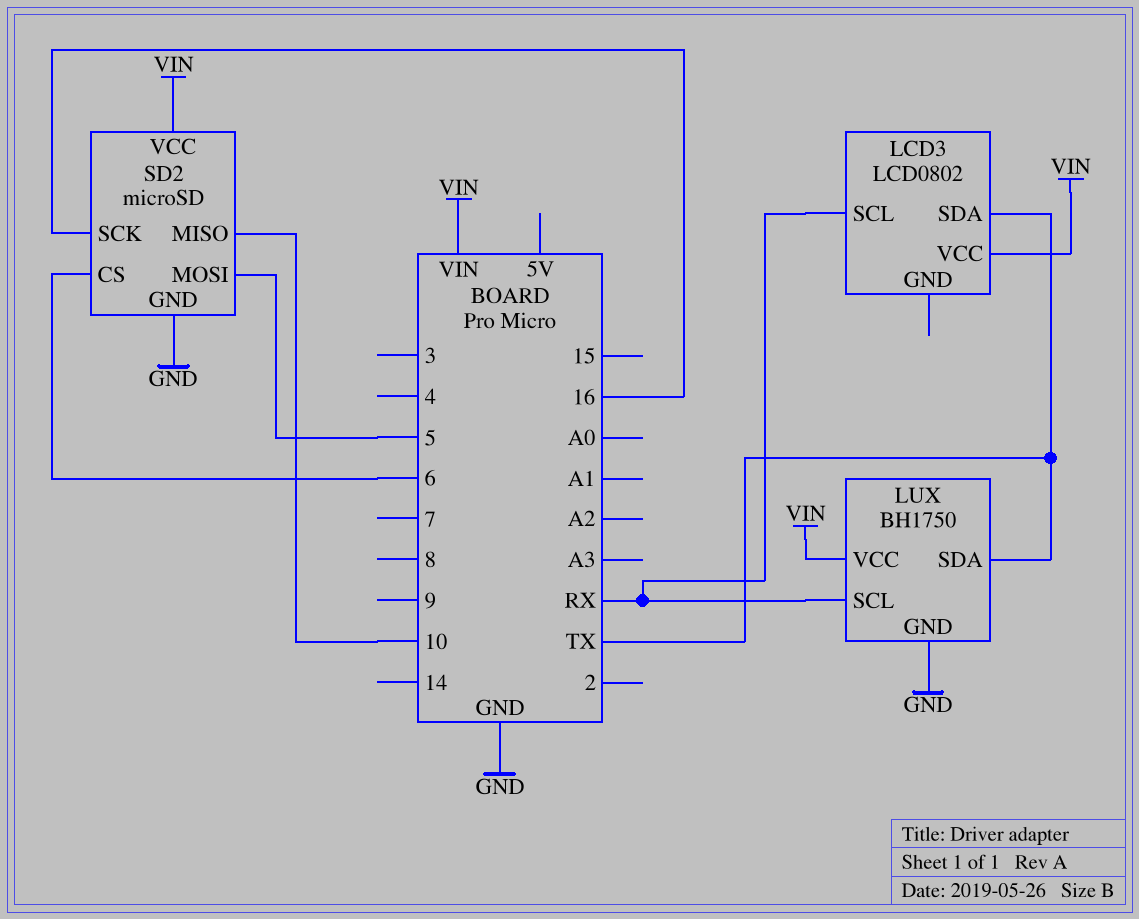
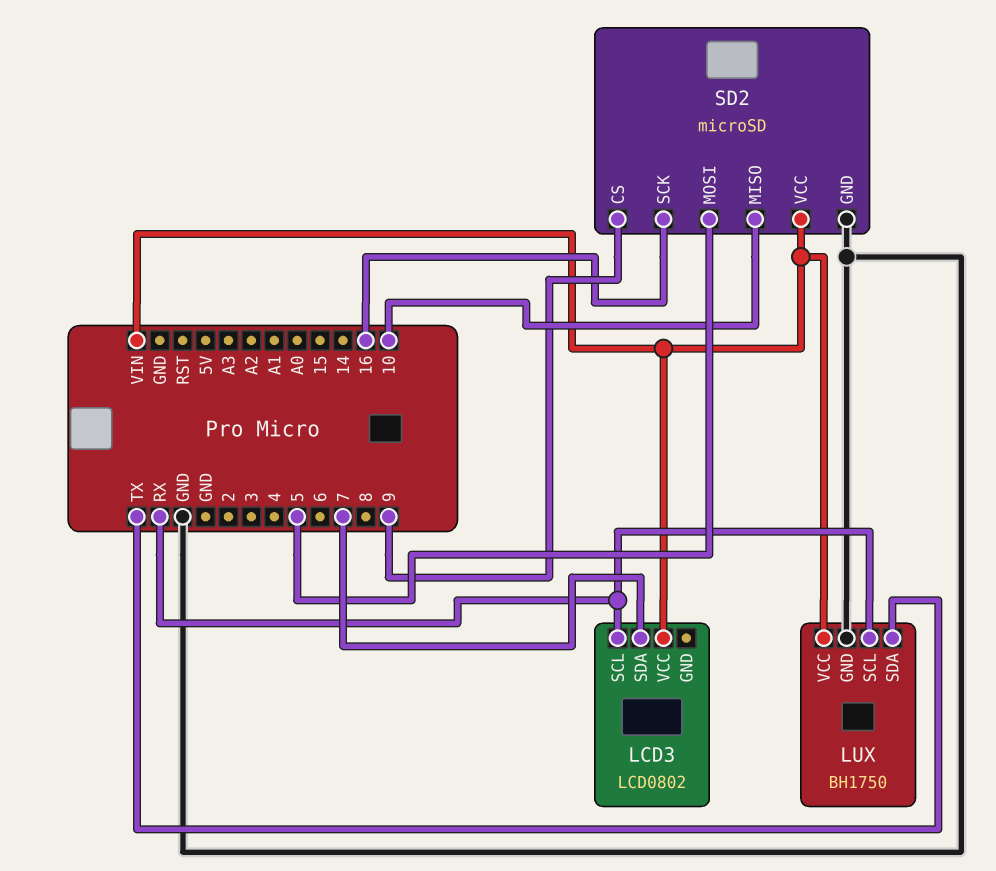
LCD3 pin SDA: TX -> 7
SD2 pin CS: 6 -> 9

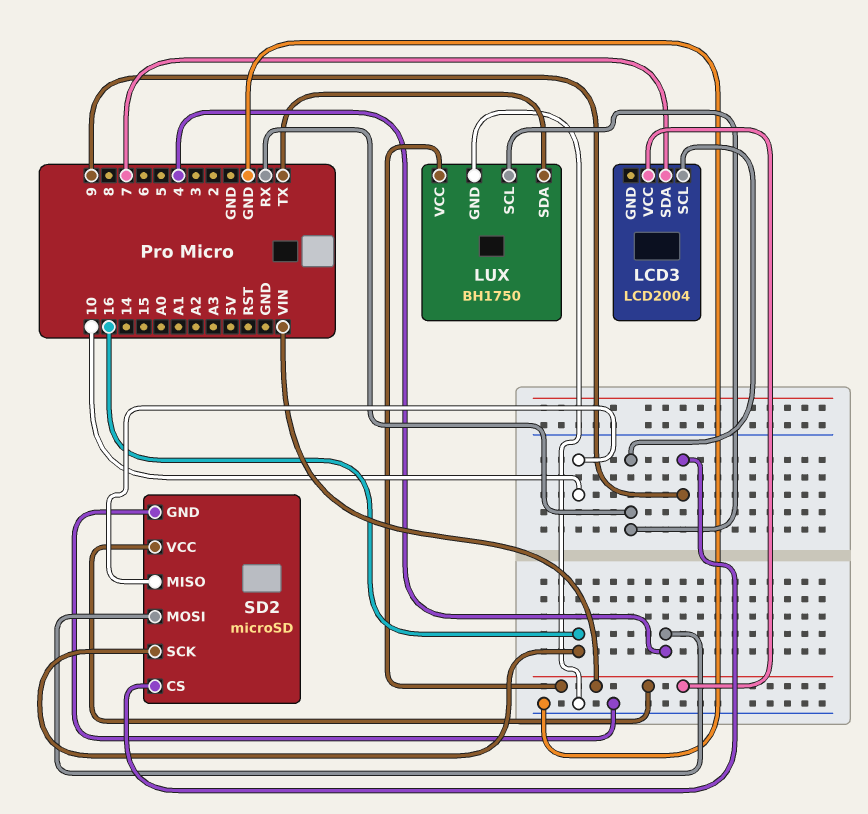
LCD3: LCD0802 -> LCD2004
SD2 pin MOSI: 5 -> 4

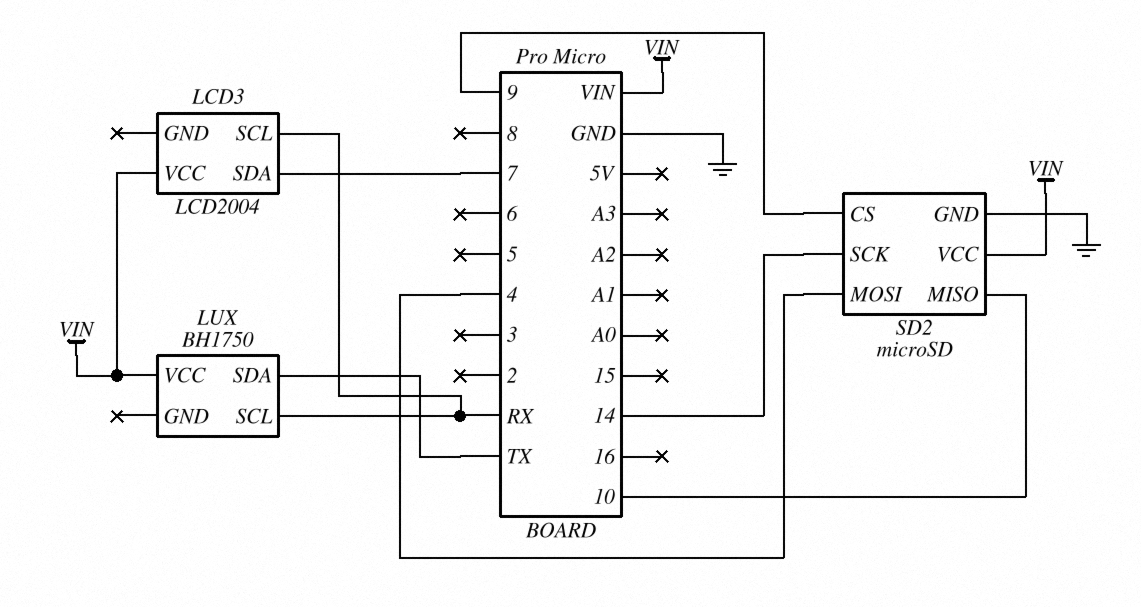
LUX pin GND: GND -> none
SD2 pin SCK: 16 -> 14

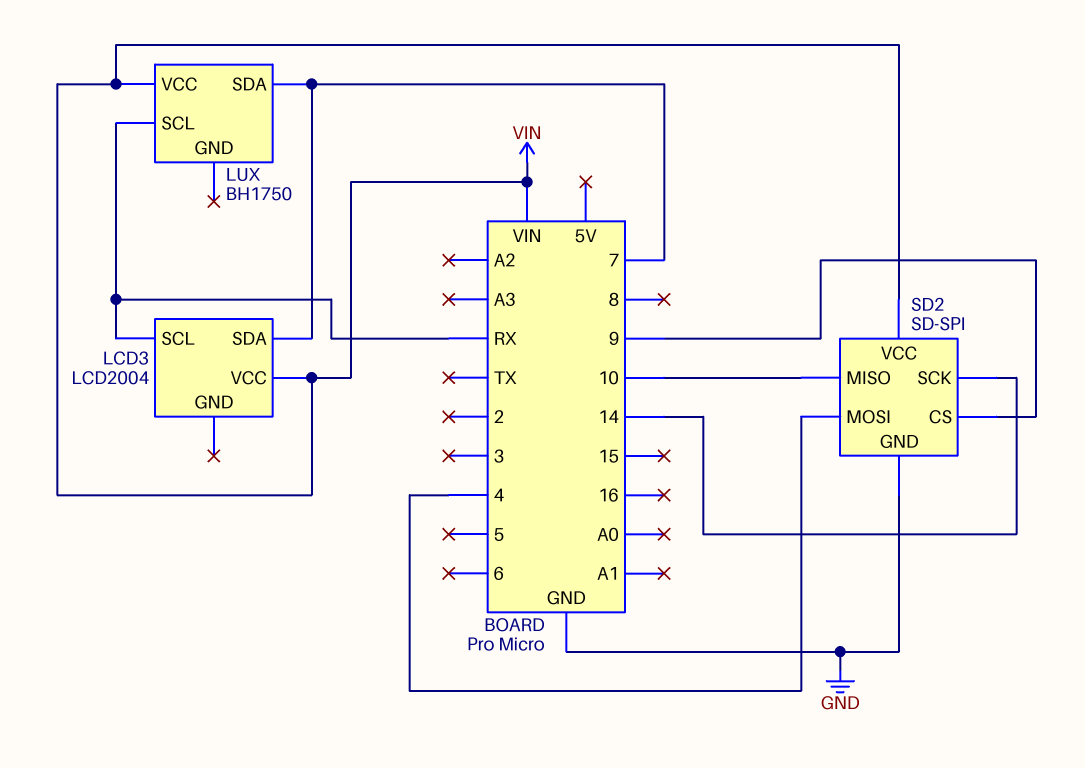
LUX pin SDA: TX -> 7
SD2: microSD -> SD-SPI

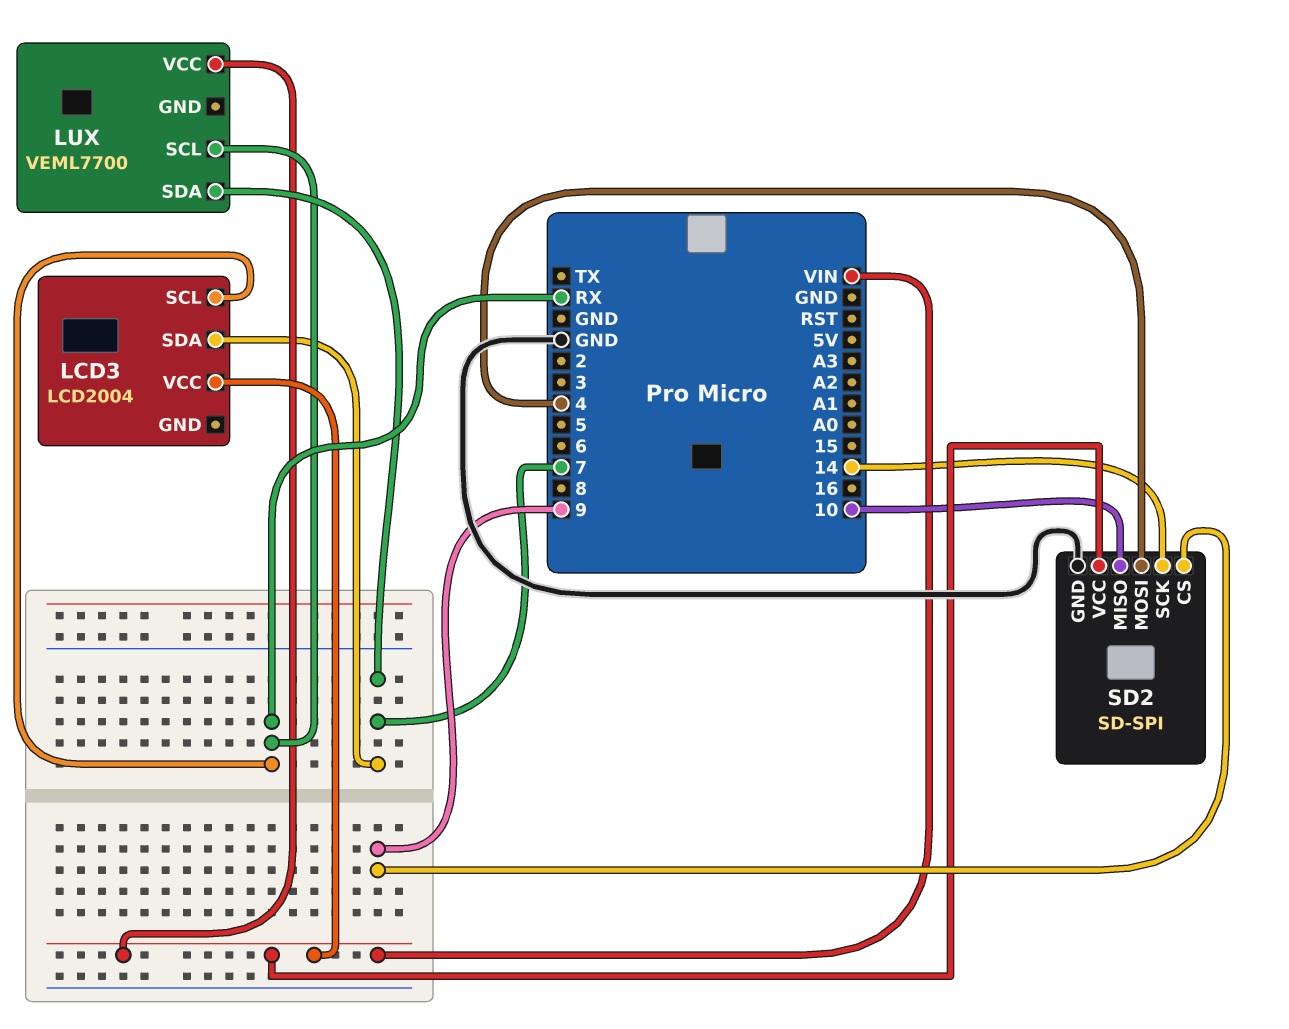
LUX: BH1750 -> VEML7700

